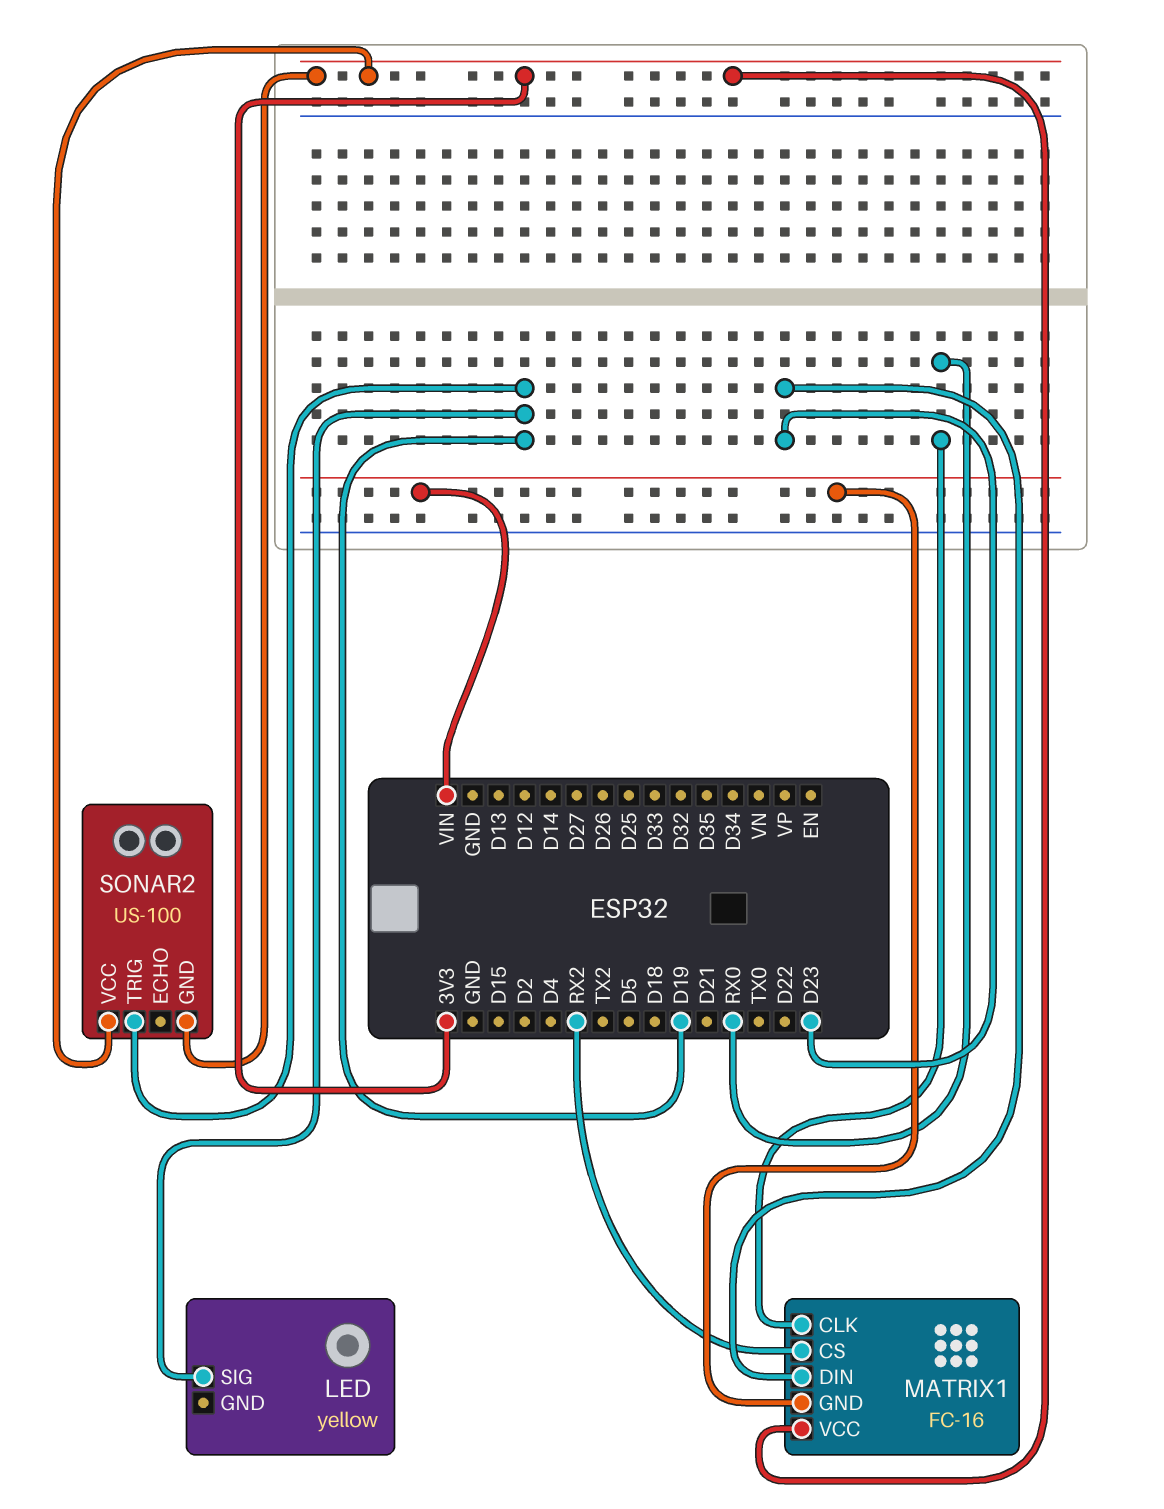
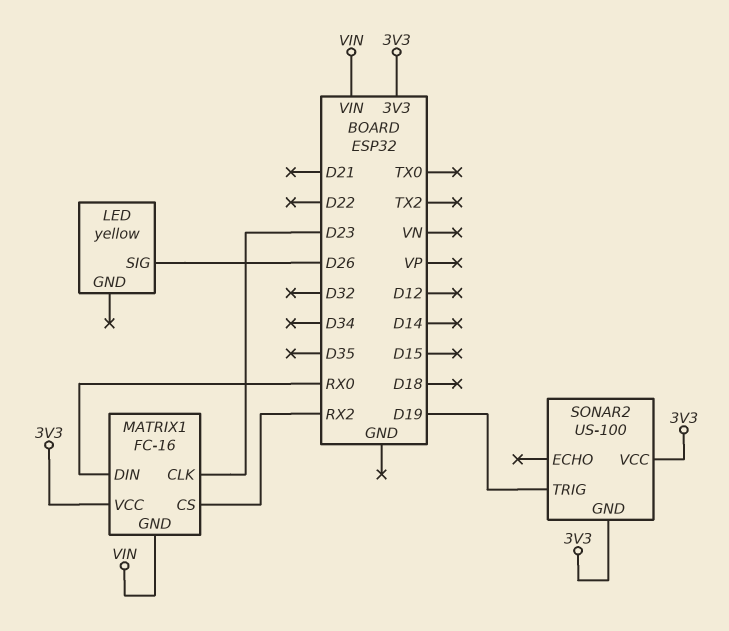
LED pin SIG: D19 -> D26
MATRIX1 pin CLK: RX0 -> D23
MATRIX1 pin DIN: D23 -> RX0

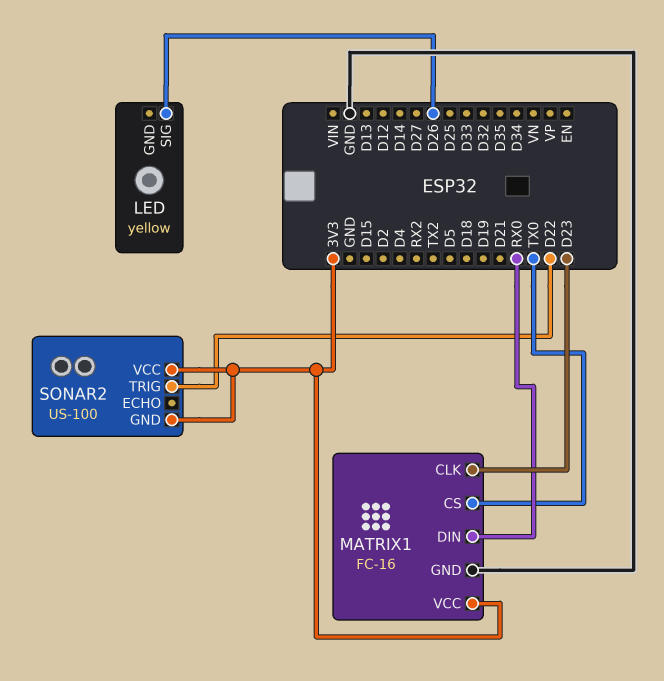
MATRIX1 pin CS: RX2 -> TX0
MATRIX1 pin GND: VIN -> GND
SONAR2 pin TRIG: D19 -> D22

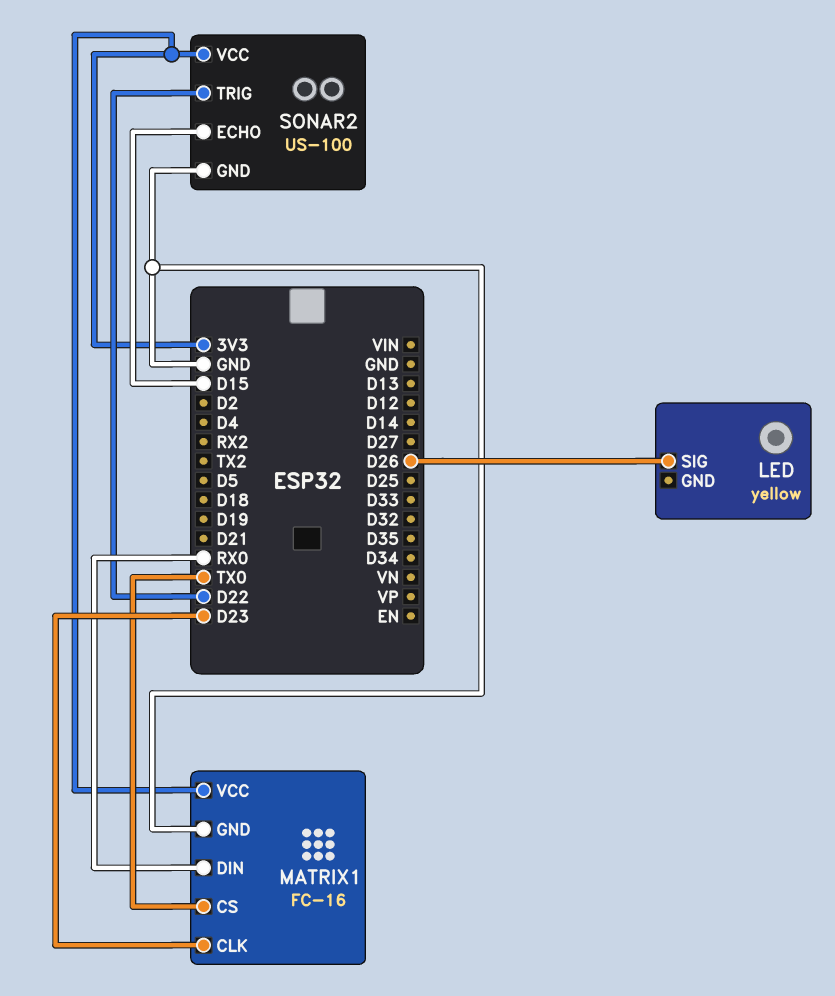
SONAR2 pin ECHO: none -> D15
SONAR2 pin GND: 3V3 -> GND

